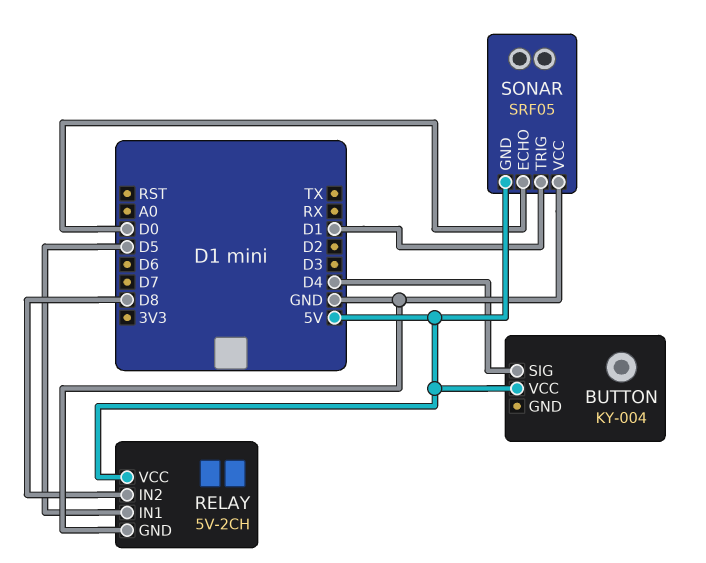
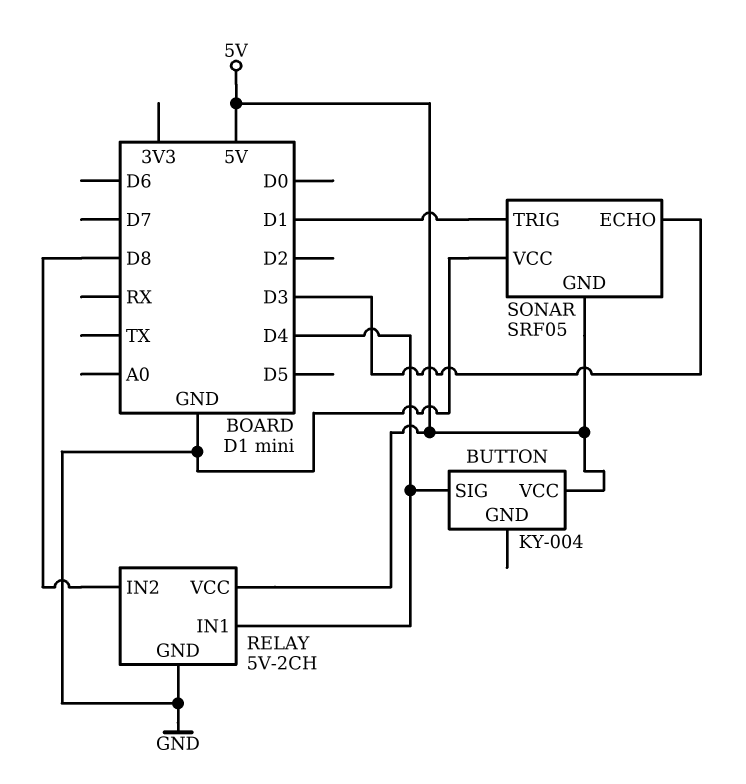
RELAY pin IN1: D5 -> D4
SONAR pin ECHO: D0 -> D3

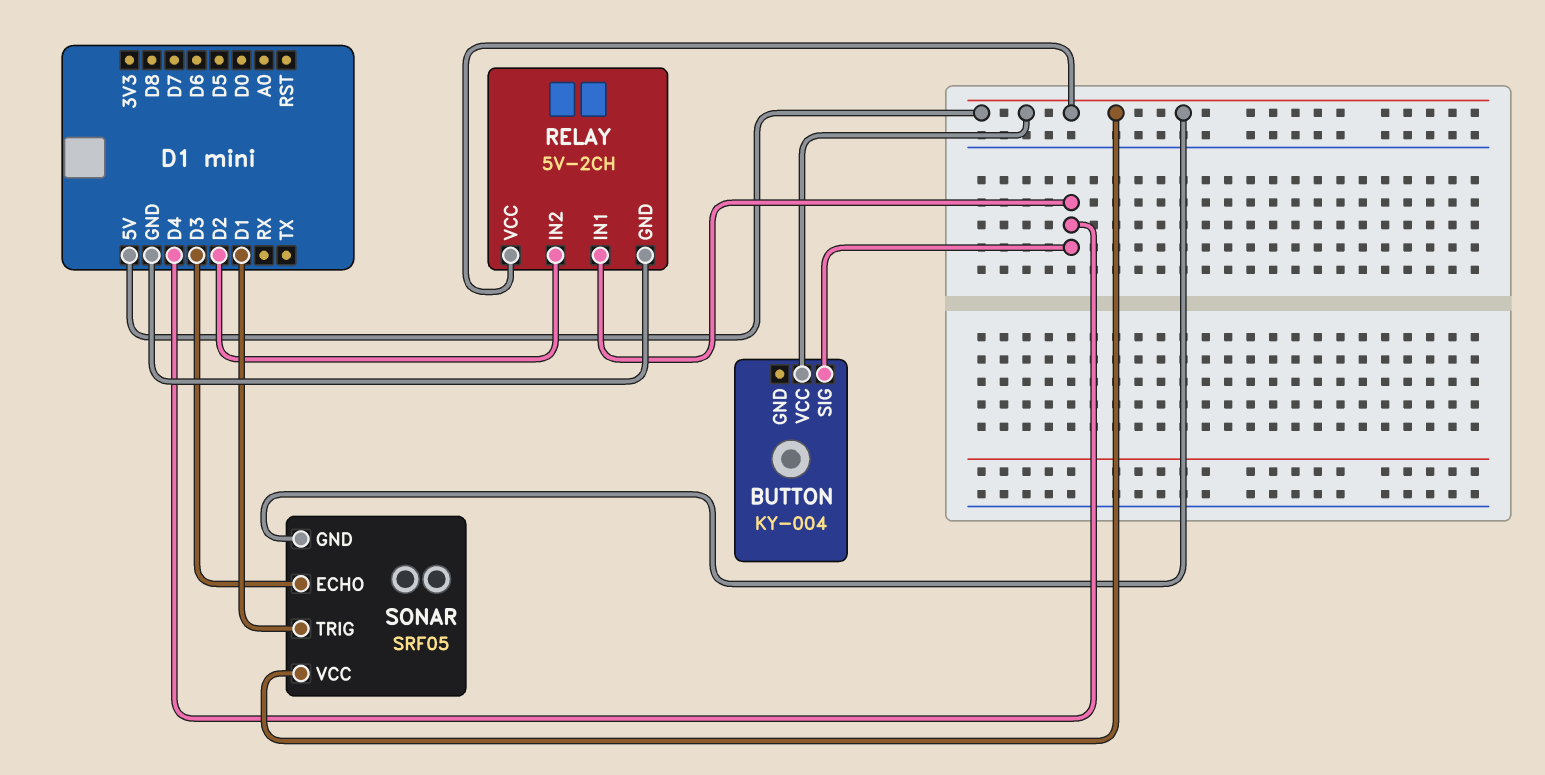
RELAY pin IN2: D8 -> D2
SONAR pin VCC: GND -> 5V

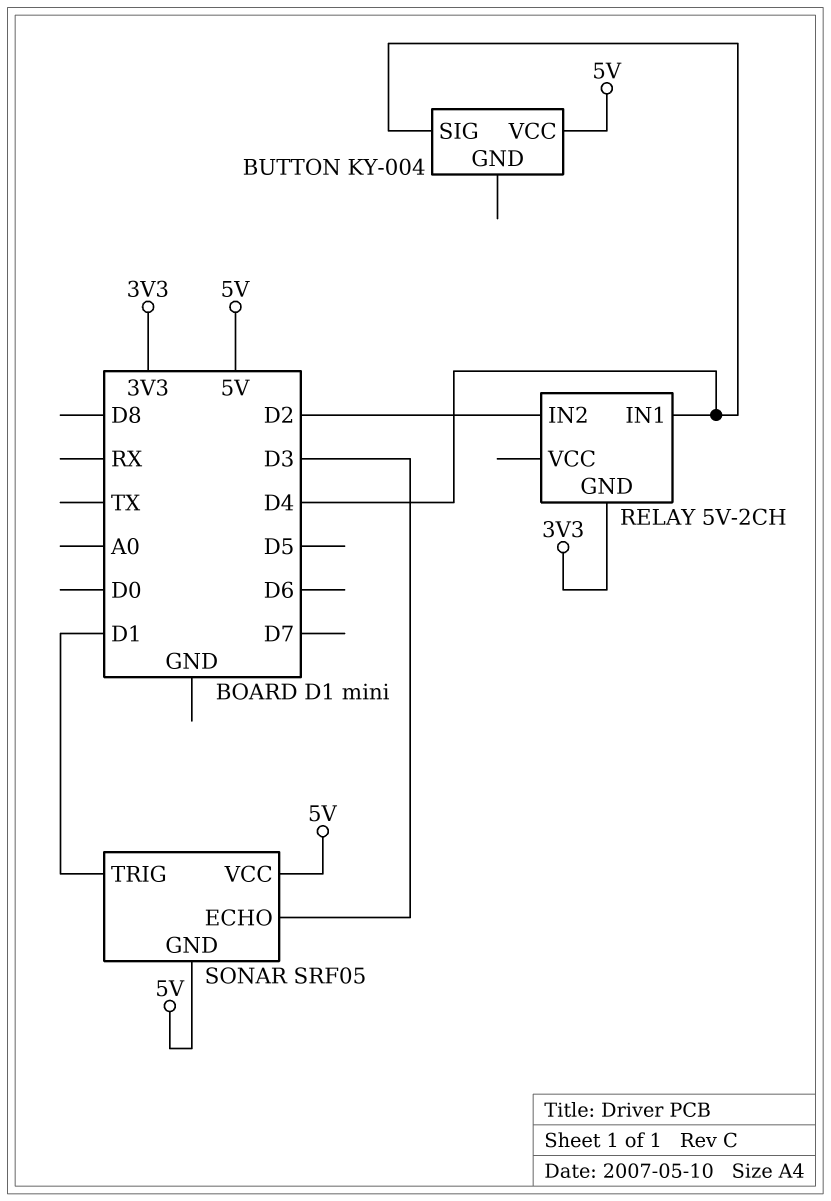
RELAY pin GND: GND -> 3V3
RELAY pin VCC: 5V -> none

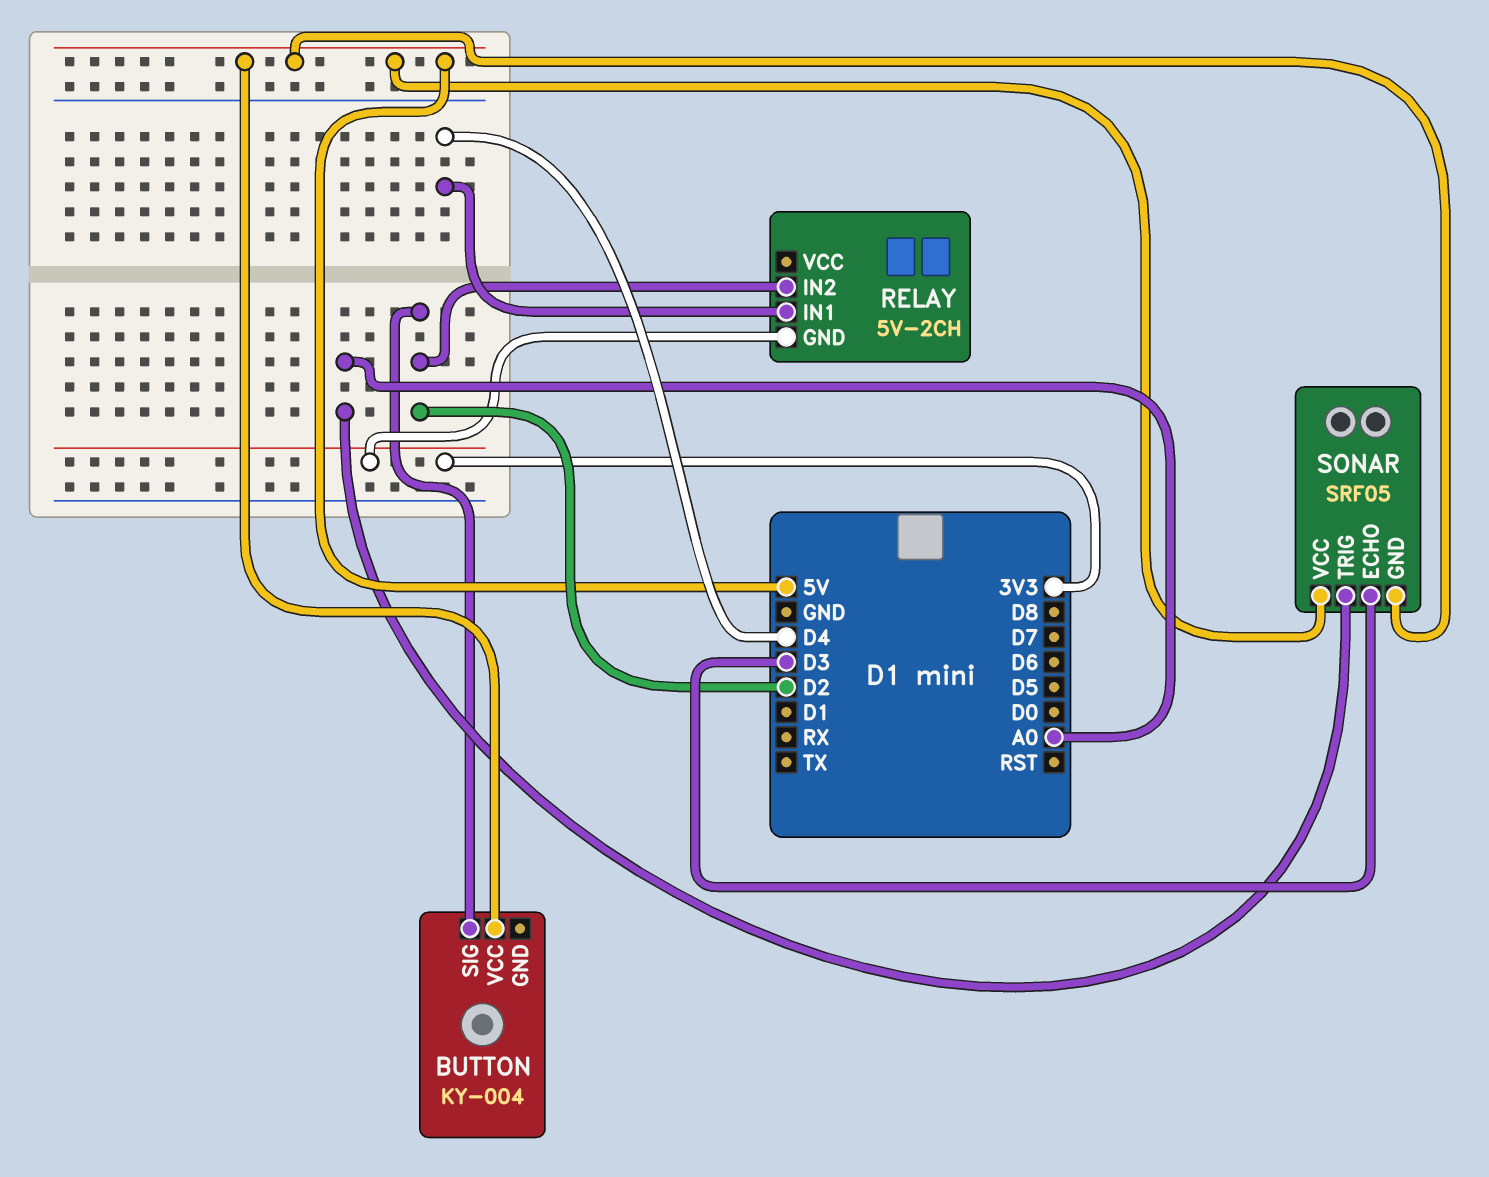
BUTTON pin SIG: D4 -> D2
SONAR pin TRIG: D1 -> A0

